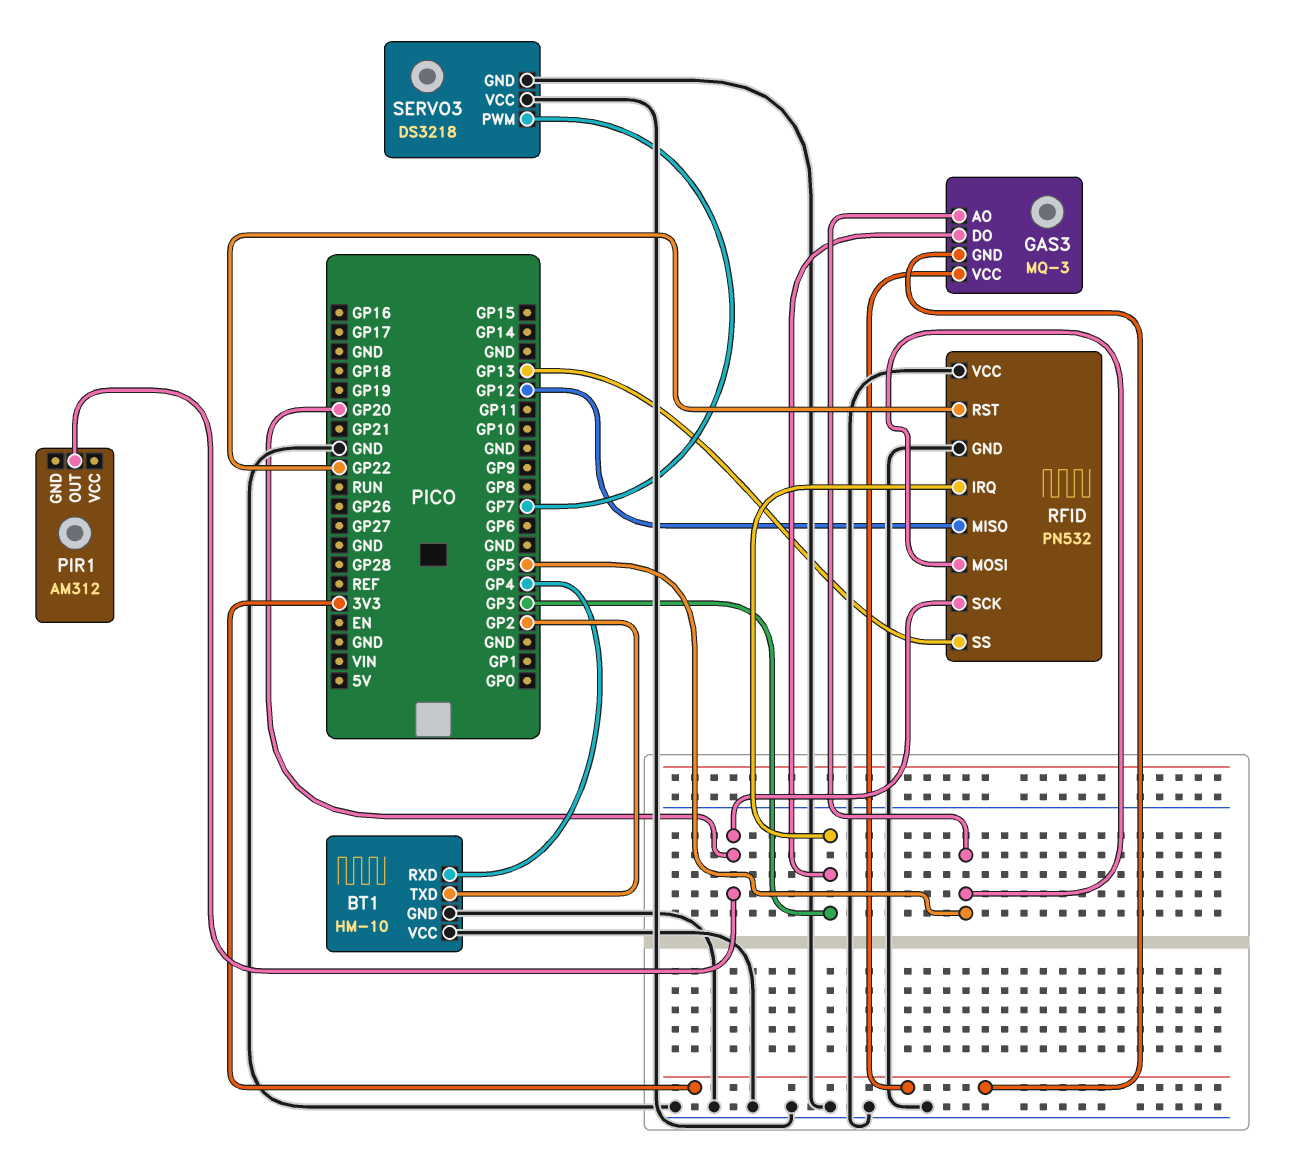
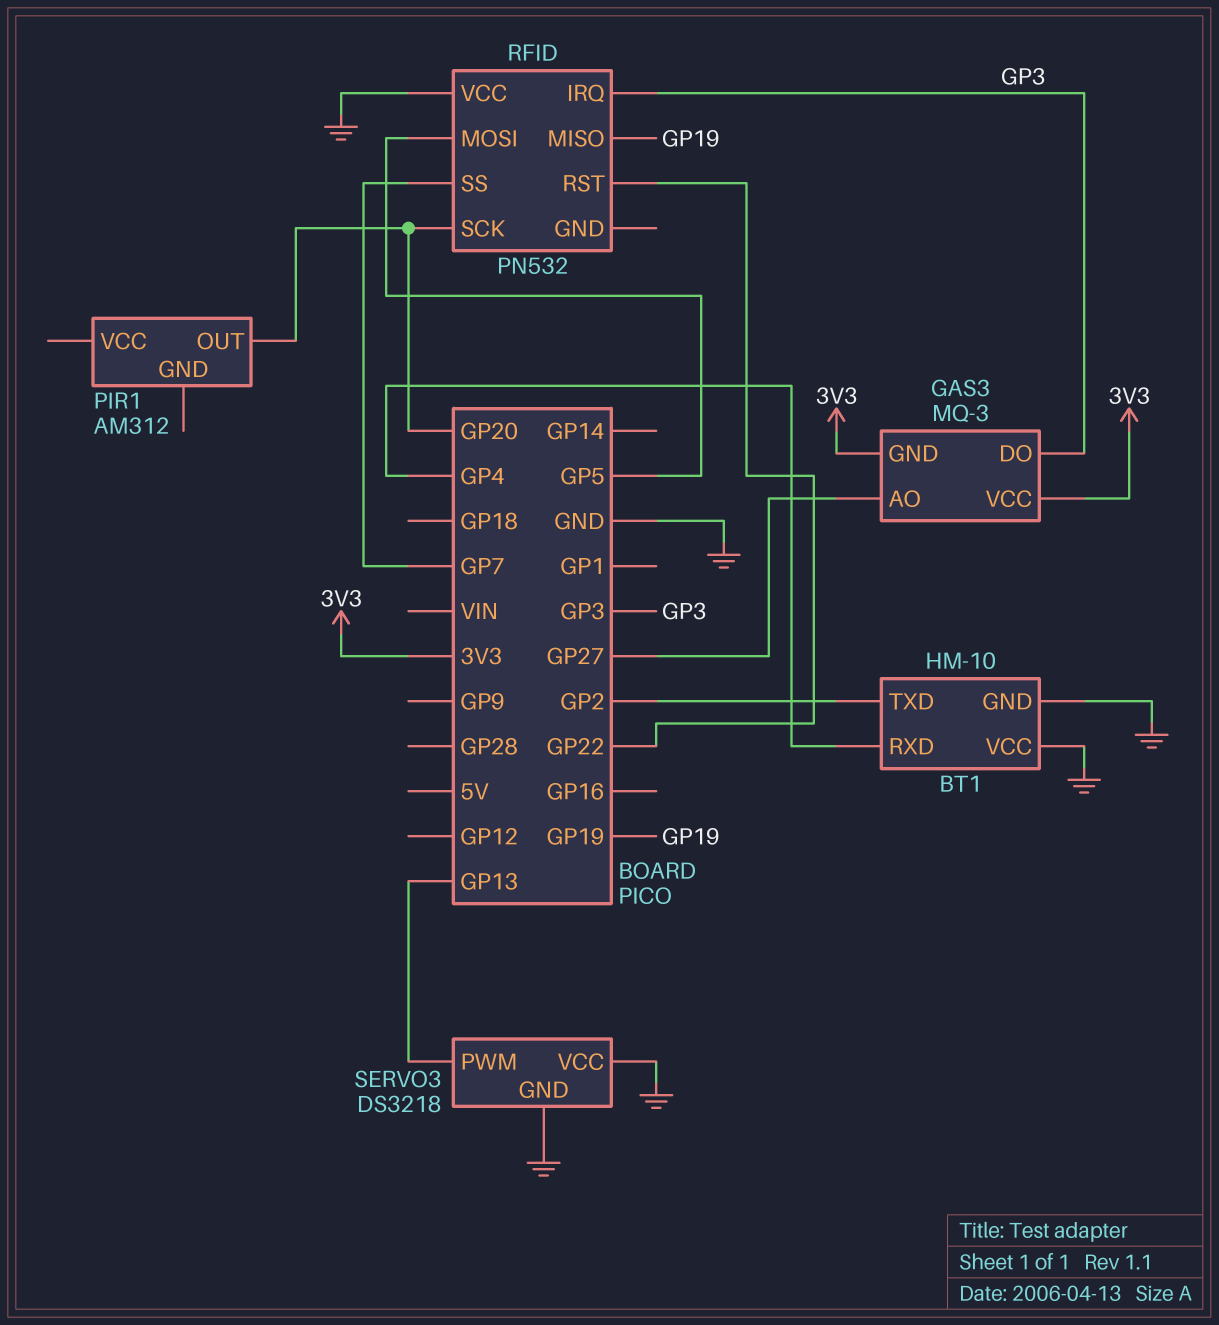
GAS3 pin AO: GP5 -> GP27
RFID pin GND: GND -> none
RFID pin MISO: GP12 -> GP19
RFID pin SS: GP13 -> GP7
SERVO3 pin PWM: GP7 -> GP13

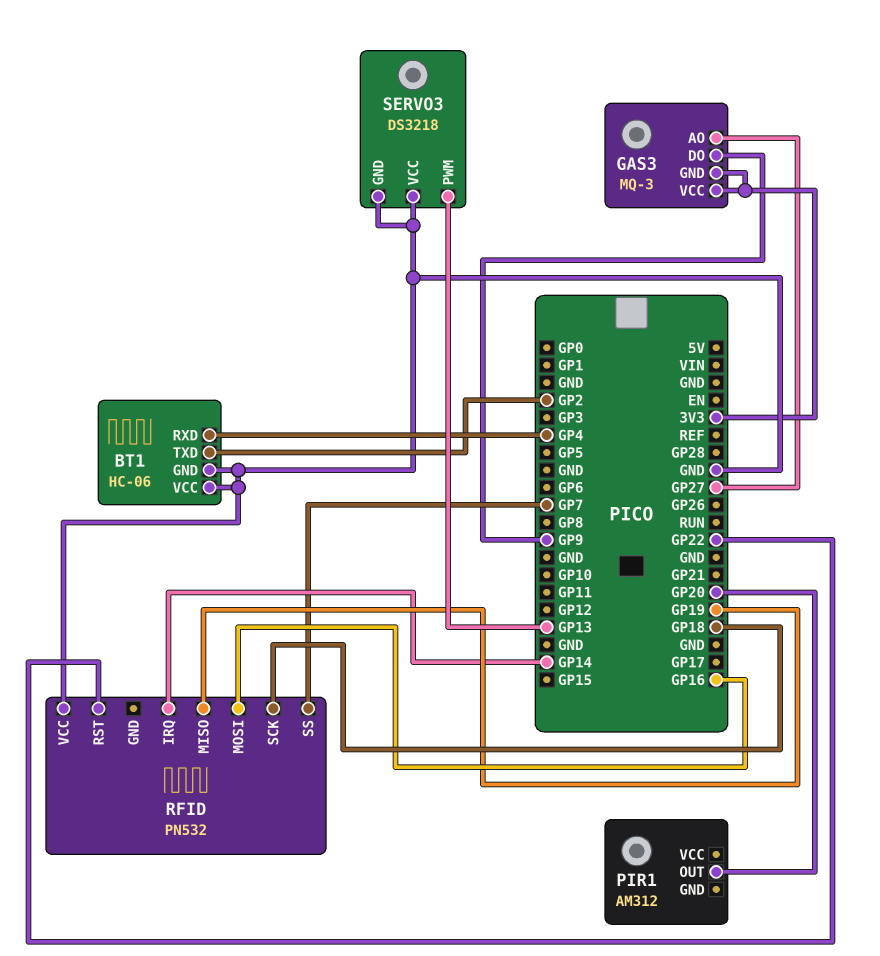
BT1: HM-10 -> HC-06
GAS3 pin DO: GP3 -> GP9
RFID pin IRQ: GP3 -> GP14
RFID pin MOSI: GP5 -> GP16
RFID pin SCK: GP20 -> GP18

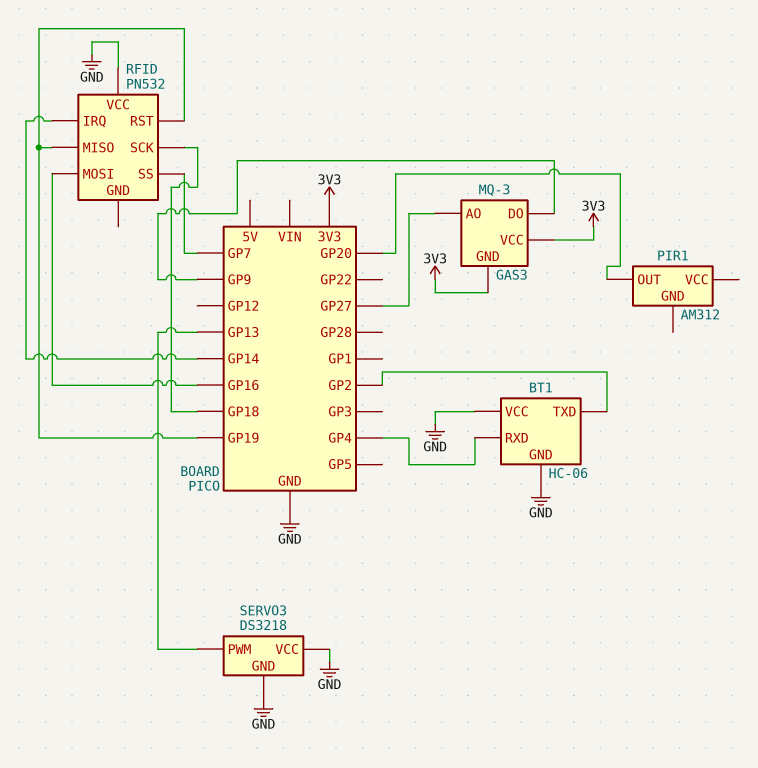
RFID pin RST: GP22 -> GP19

